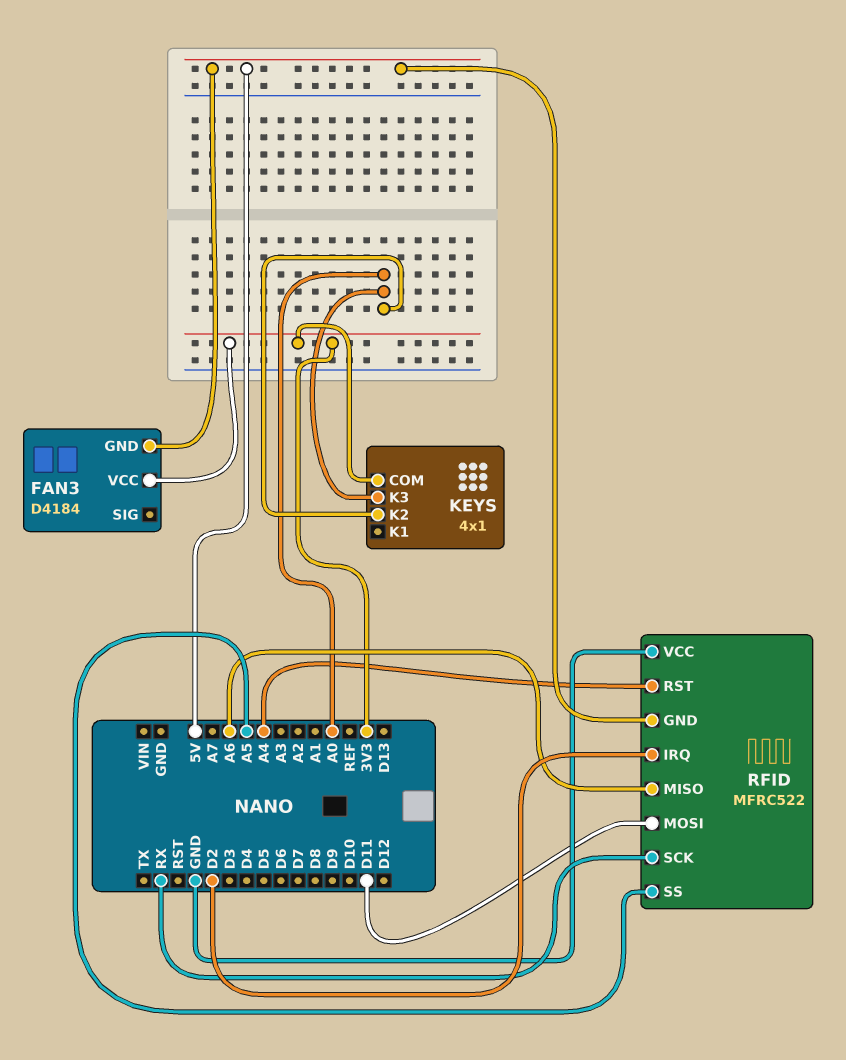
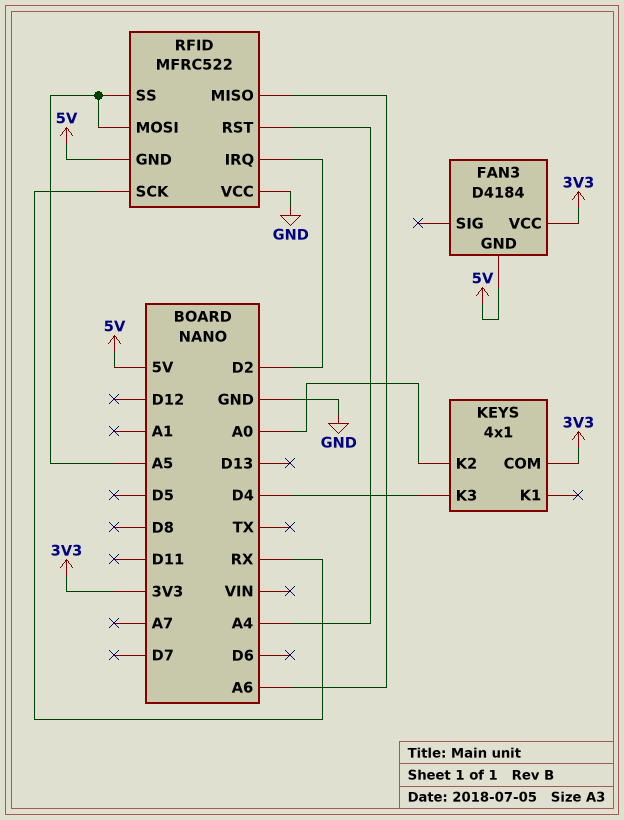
KEYS pin K3: A0 -> D4
RFID pin MOSI: D11 -> A5

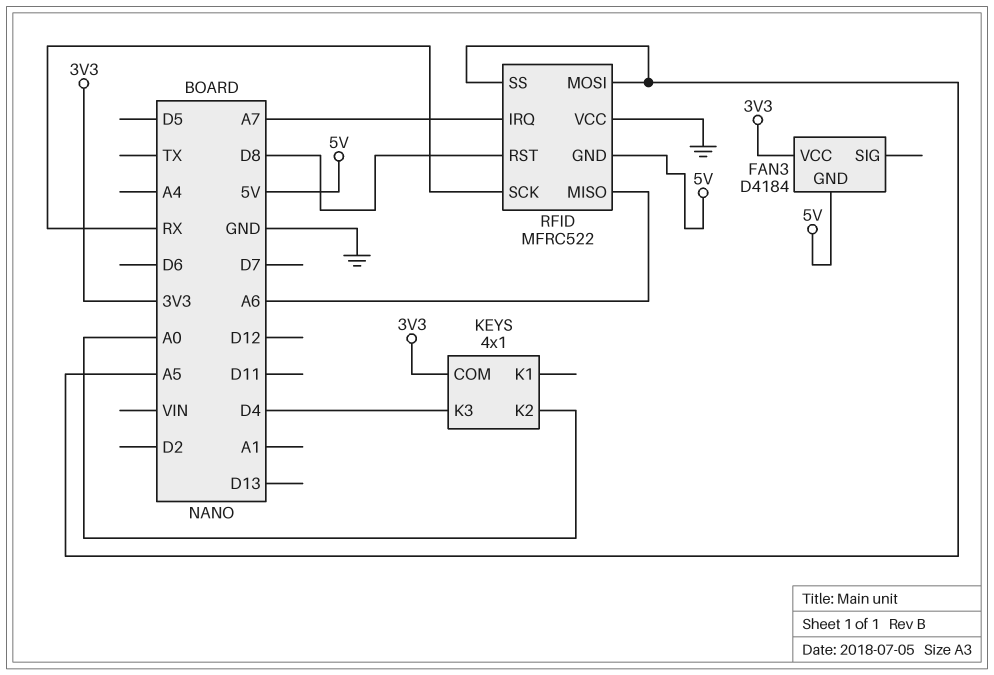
RFID pin IRQ: D2 -> A7
RFID pin RST: A4 -> D8

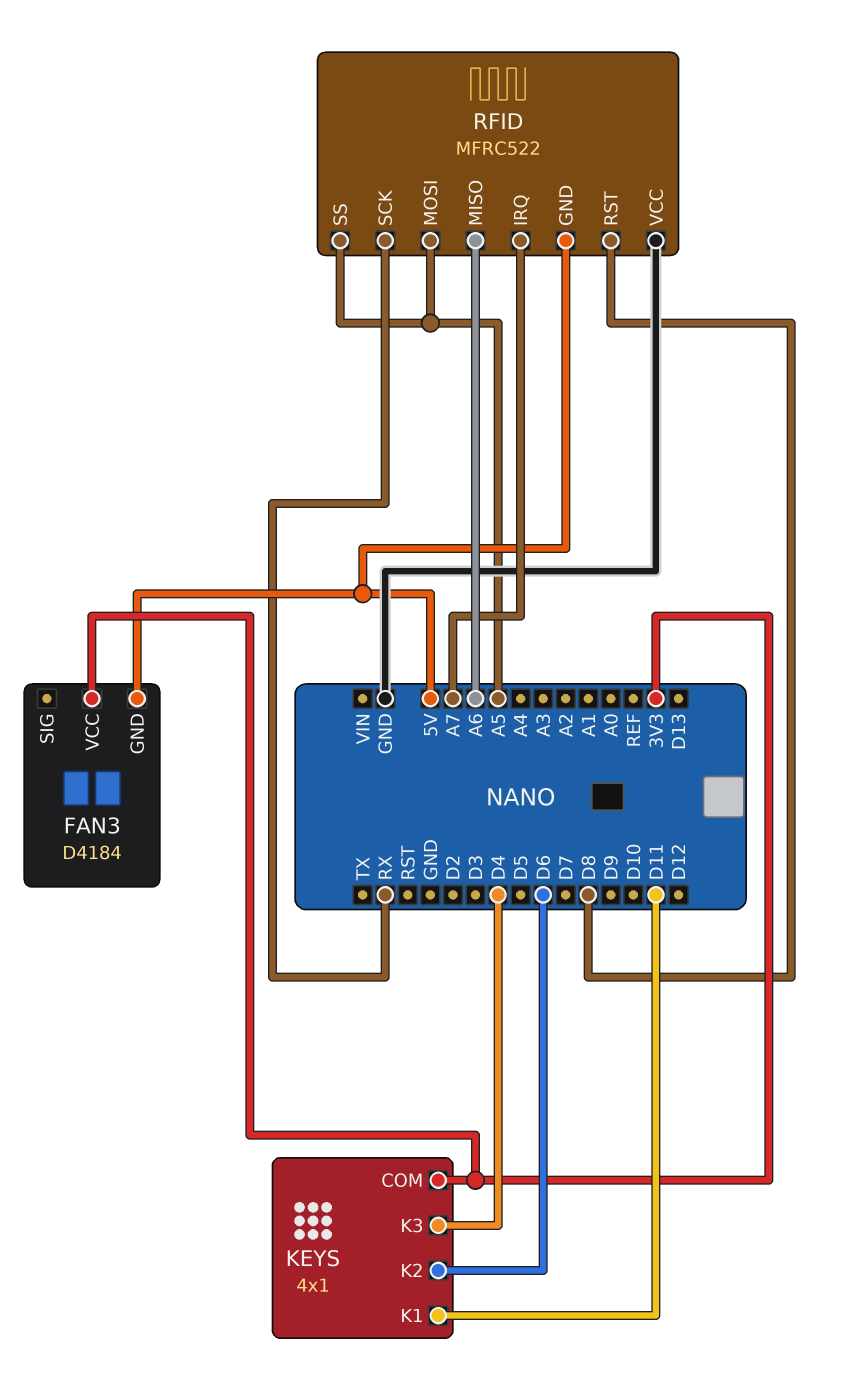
KEYS pin K1: none -> D11
KEYS pin K2: A0 -> D6

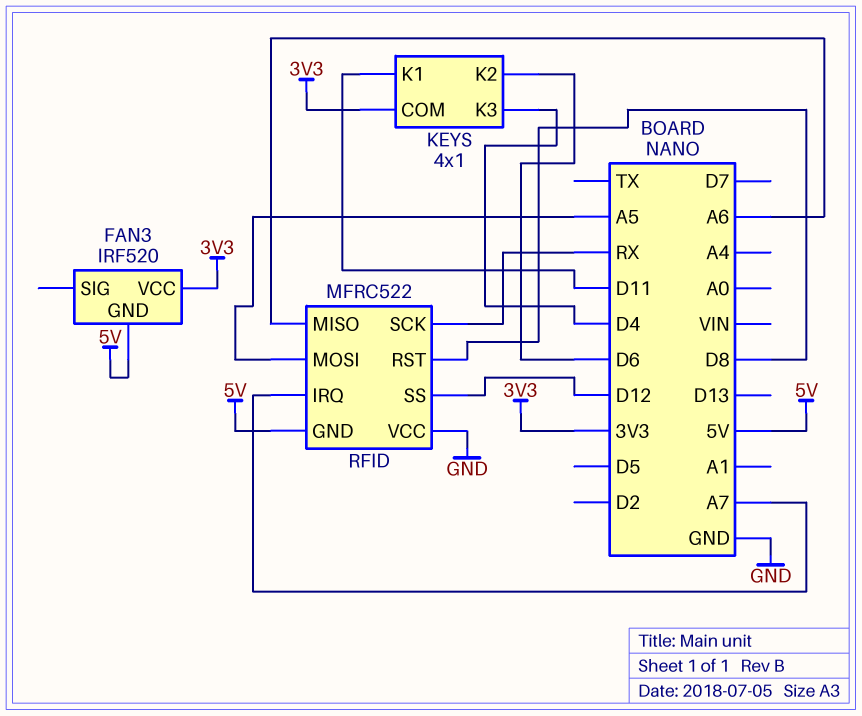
FAN3: D4184 -> IRF520
RFID pin SS: A5 -> D12

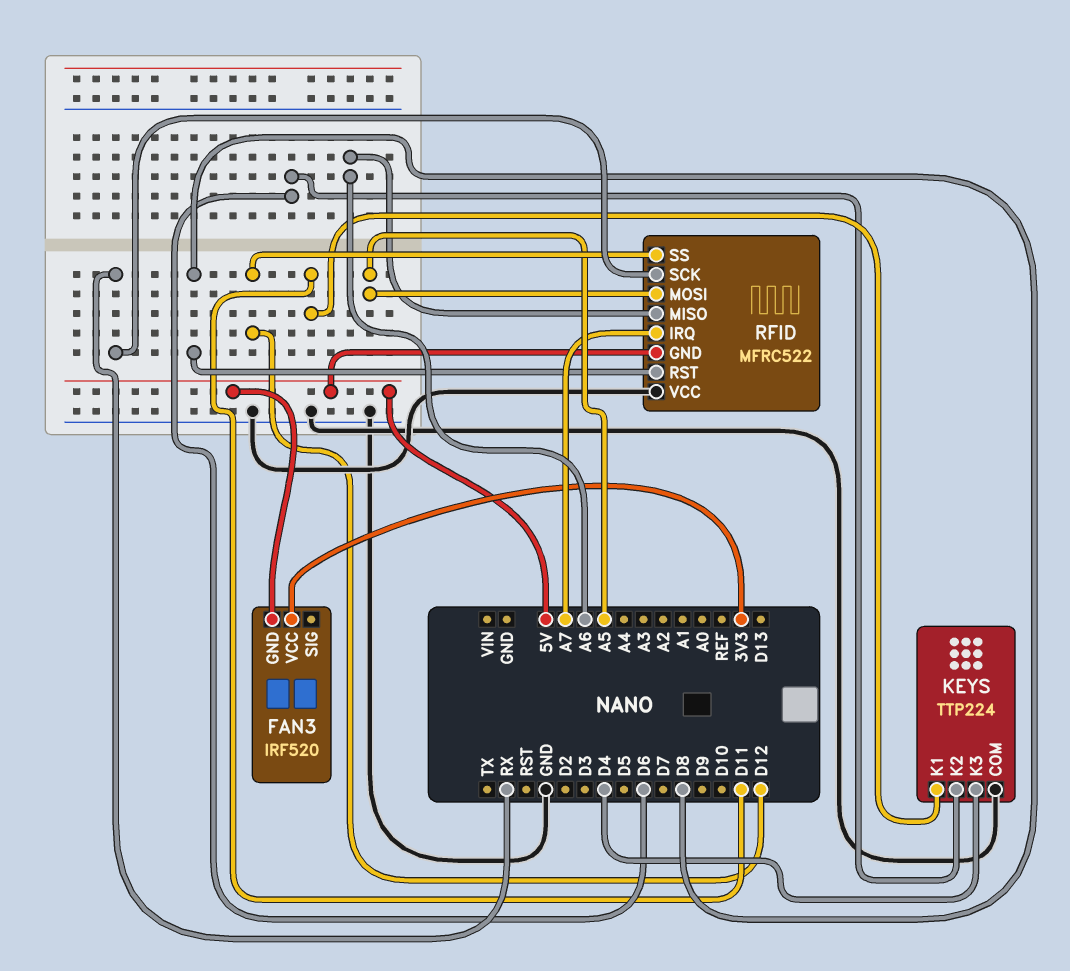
KEYS: 4x1 -> TTP224
KEYS pin COM: 3V3 -> GND

